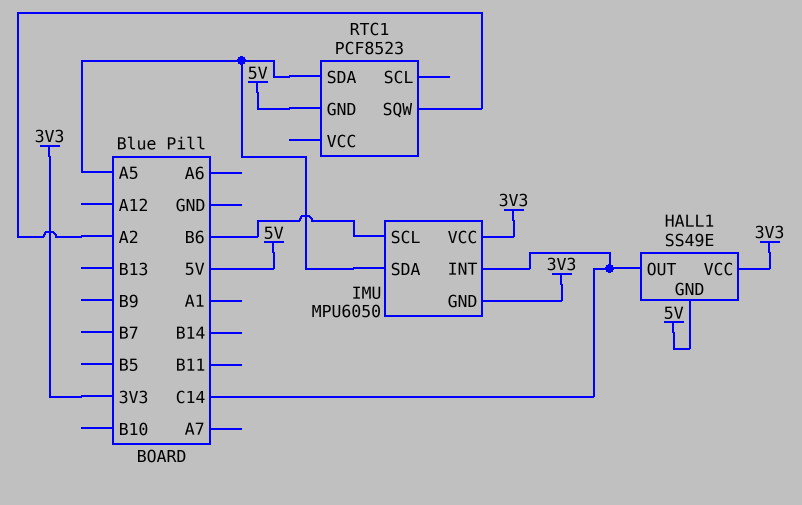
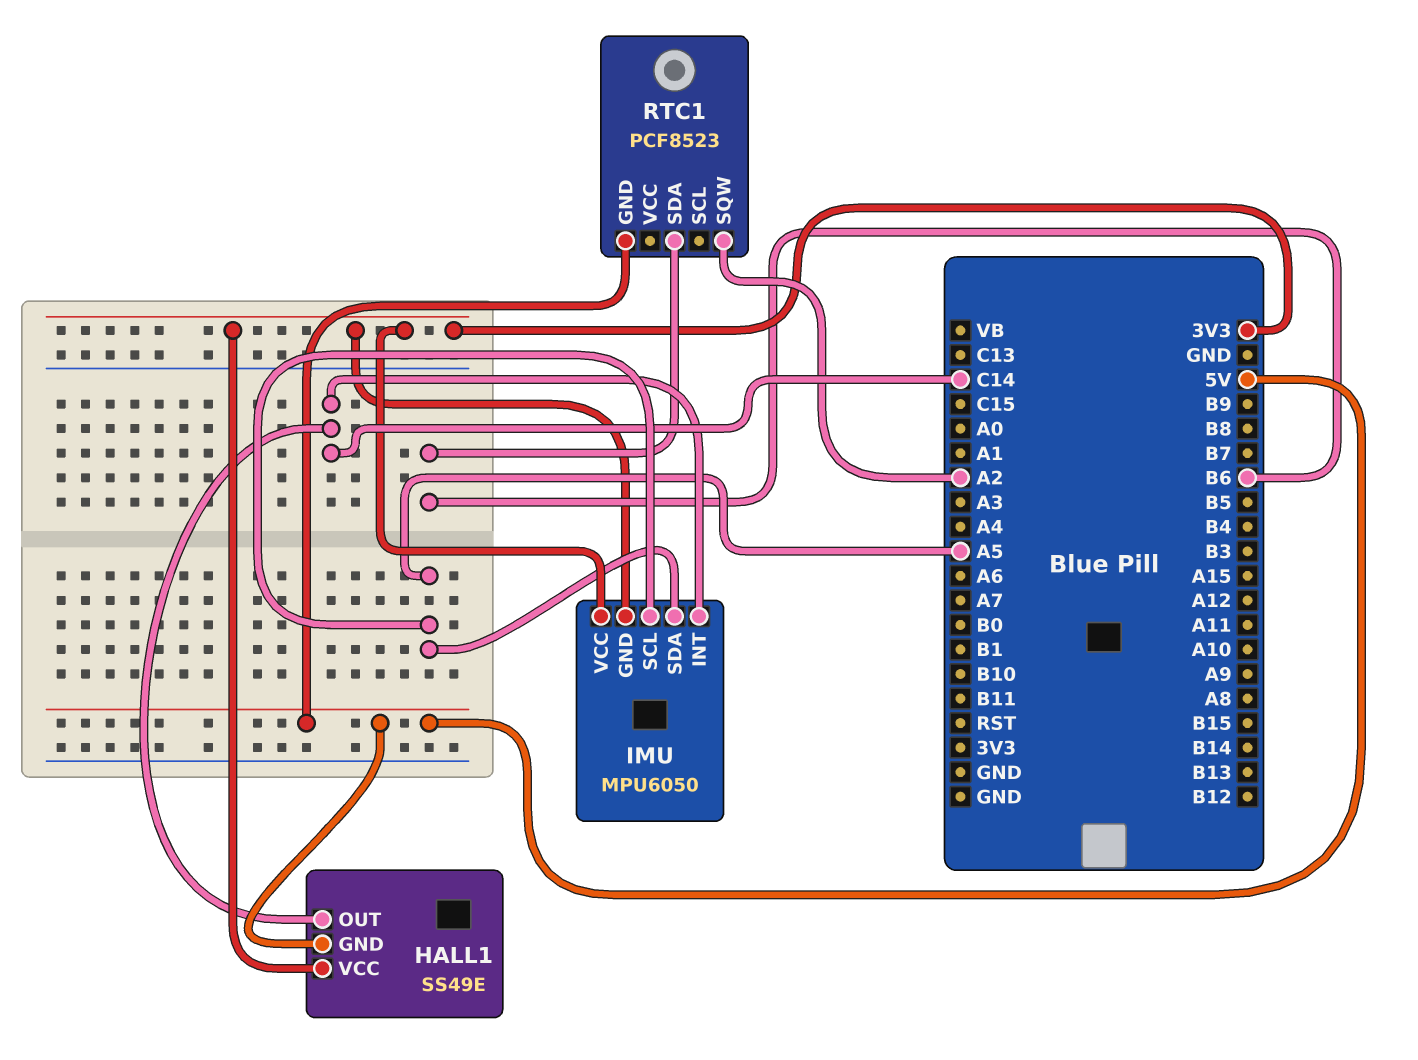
IMU pin SCL: B6 -> A5
RTC1 pin SDA: A5 -> B6

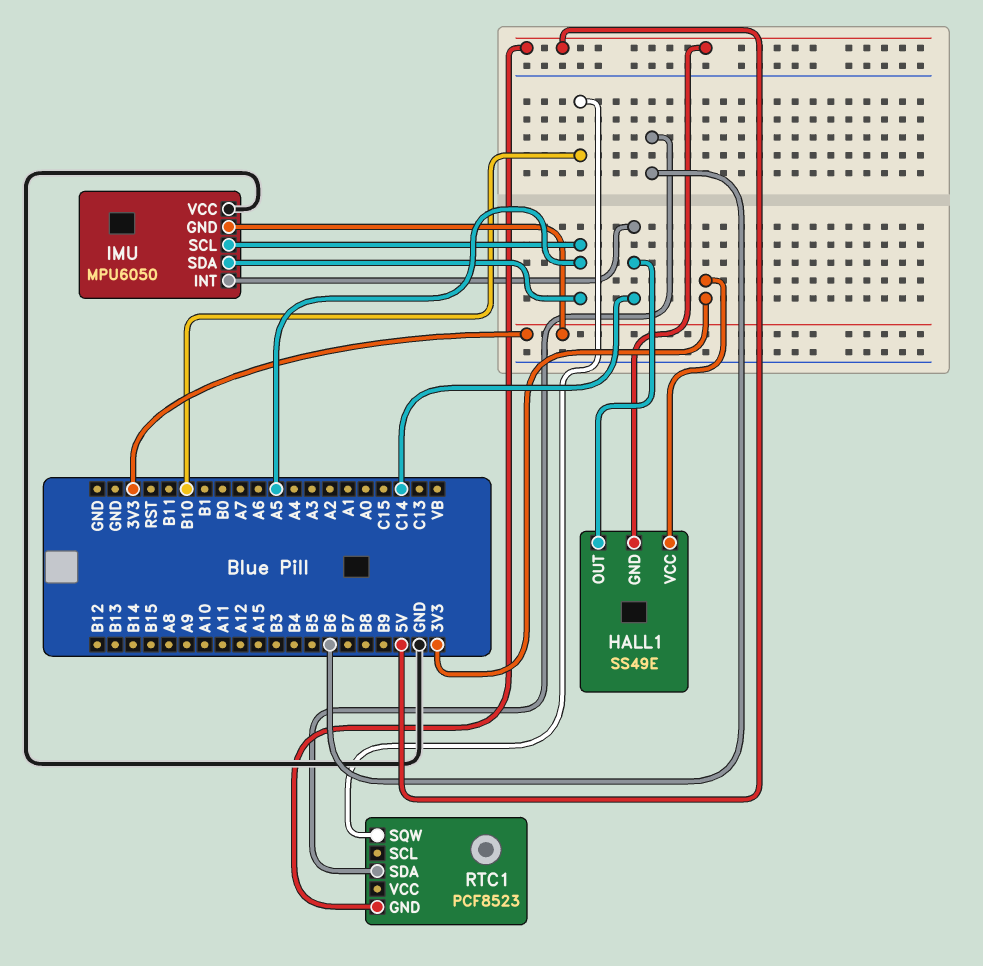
IMU pin VCC: 3V3 -> GND
RTC1 pin SQW: A2 -> B10

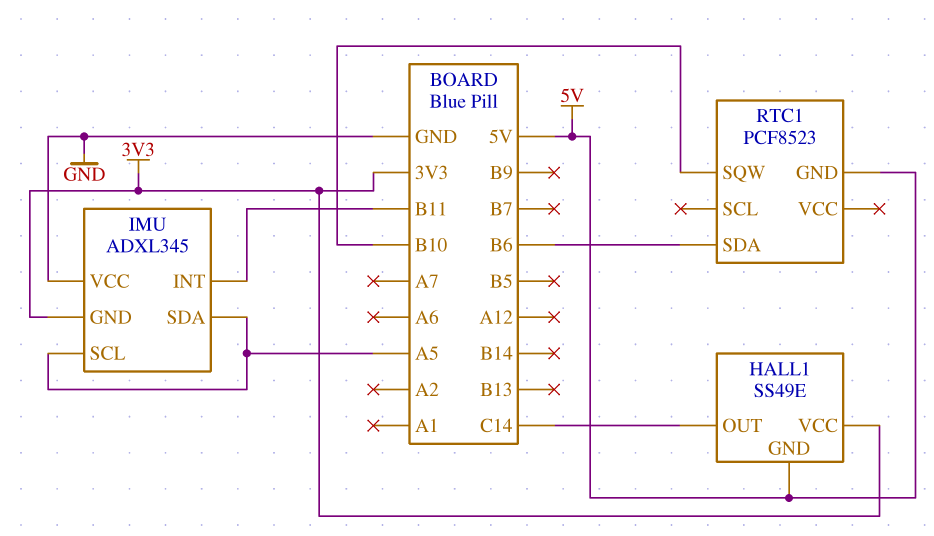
IMU: MPU6050 -> ADXL345
IMU pin INT: C14 -> B11

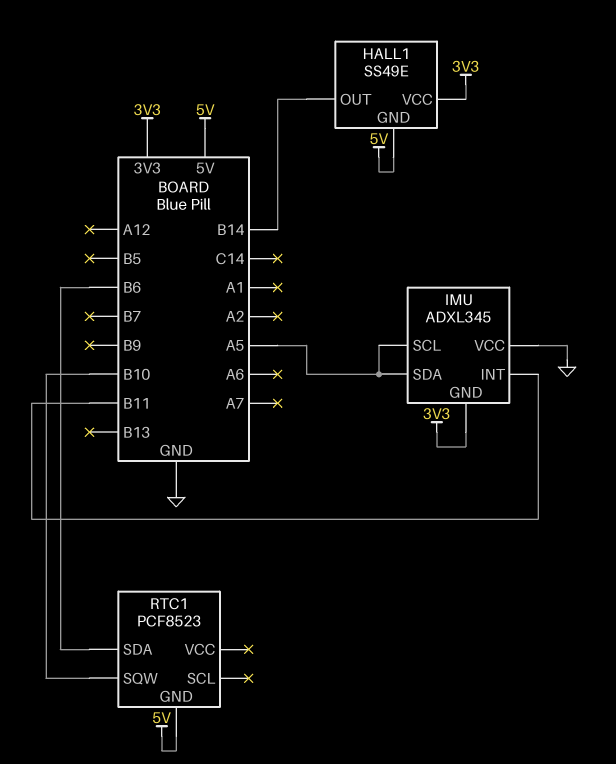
HALL1 pin OUT: C14 -> B14

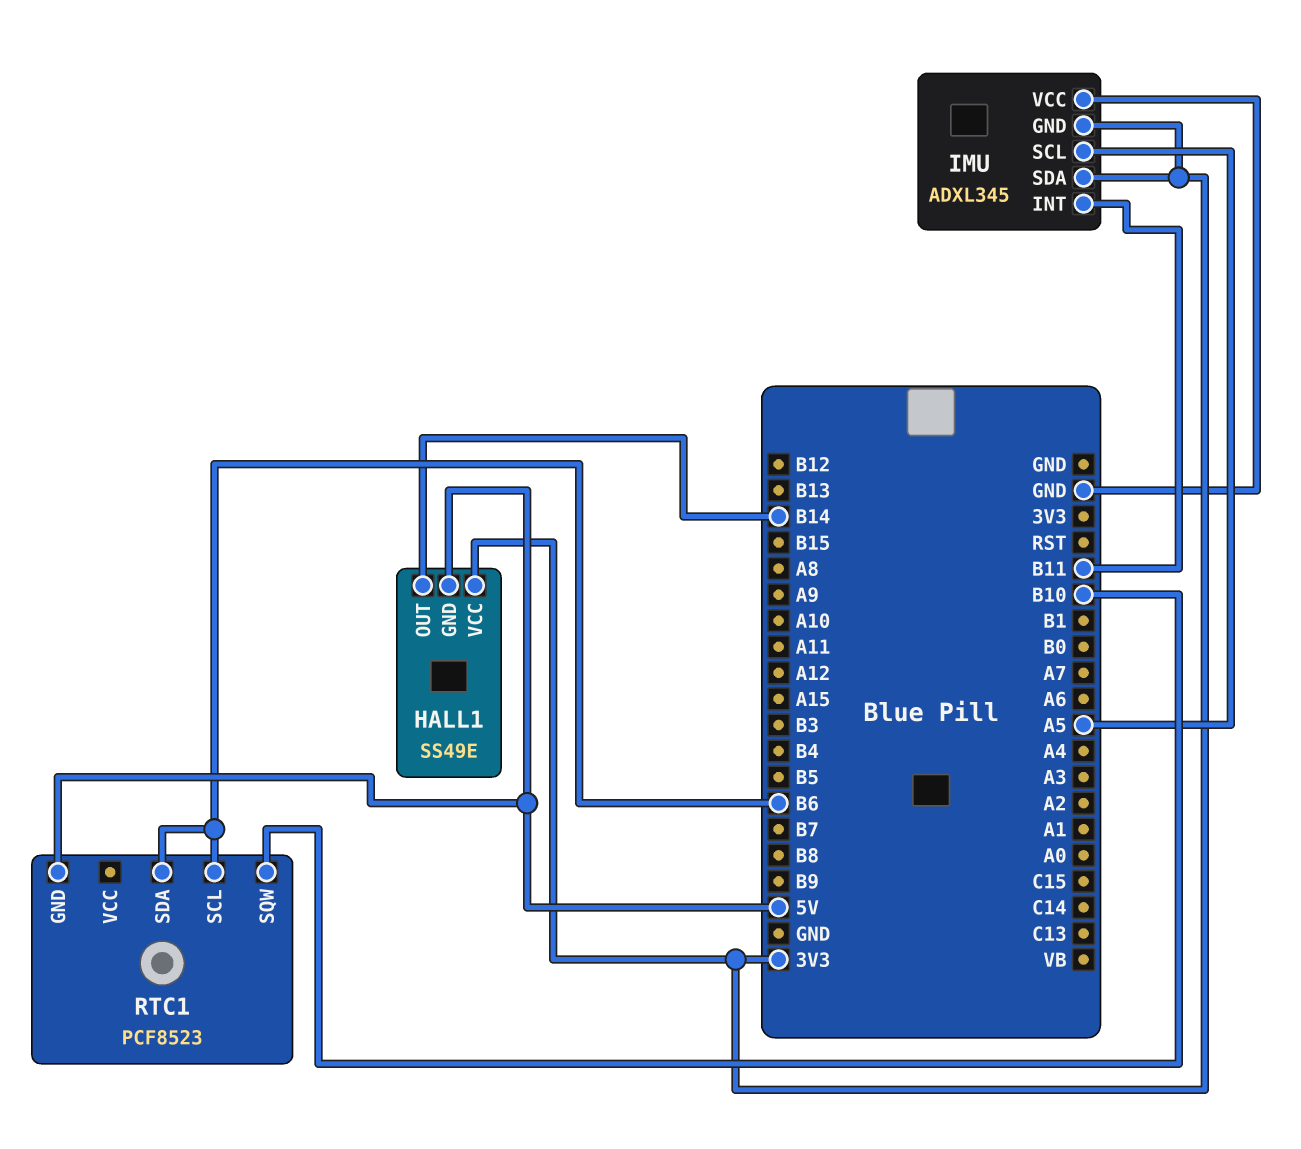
IMU pin SDA: A5 -> 3V3
RTC1 pin SCL: none -> B6

